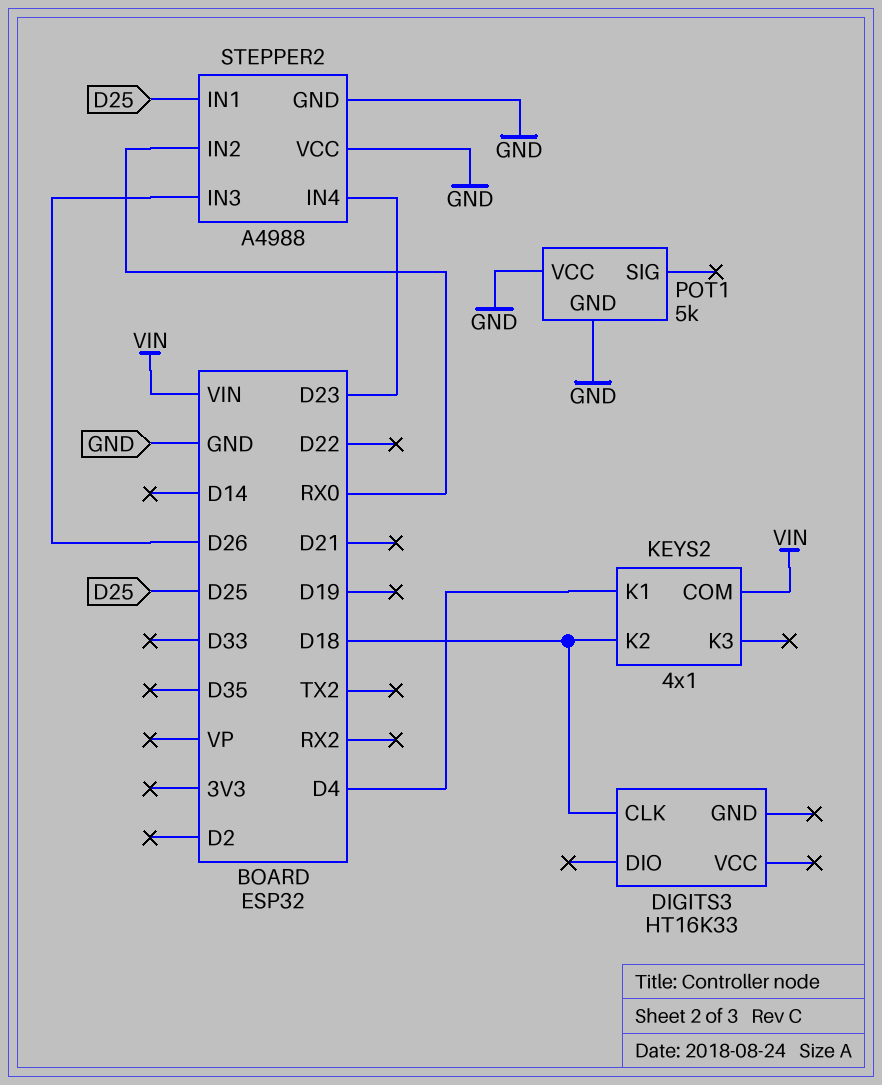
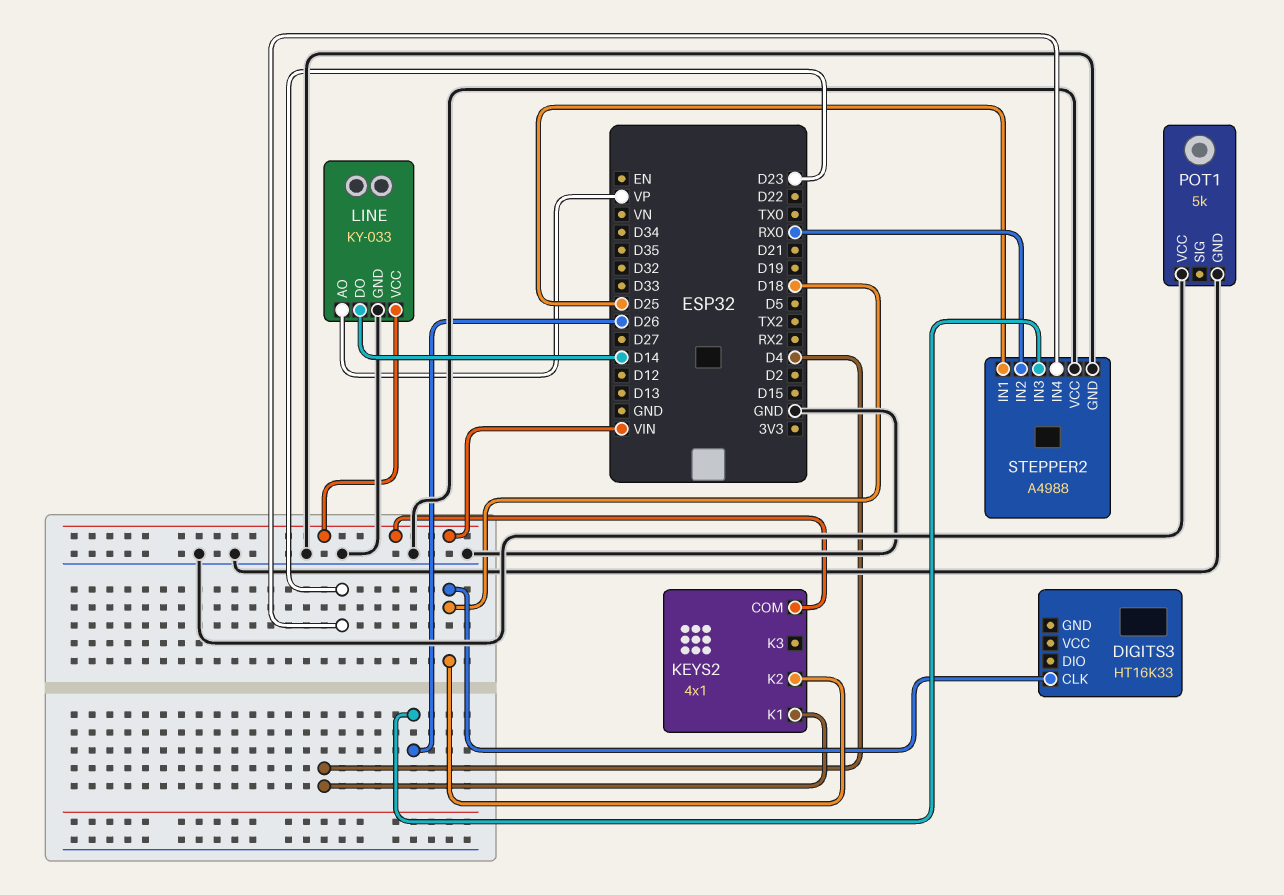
LINE: none -> KY-033
LINE pin AO: none -> VP
LINE pin DO: none -> D14
LINE pin GND: none -> GND
LINE pin VCC: none -> VIN

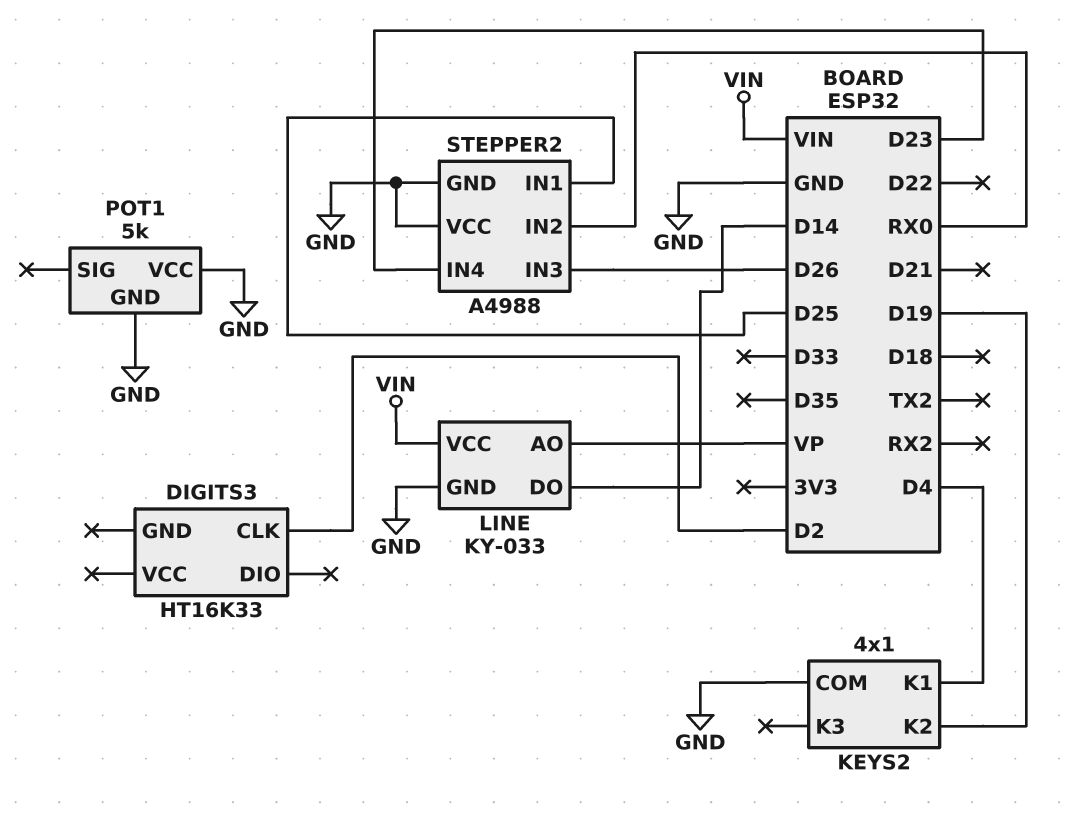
DIGITS3 pin CLK: D18 -> D2
KEYS2 pin COM: VIN -> GND
KEYS2 pin K2: D18 -> D19

